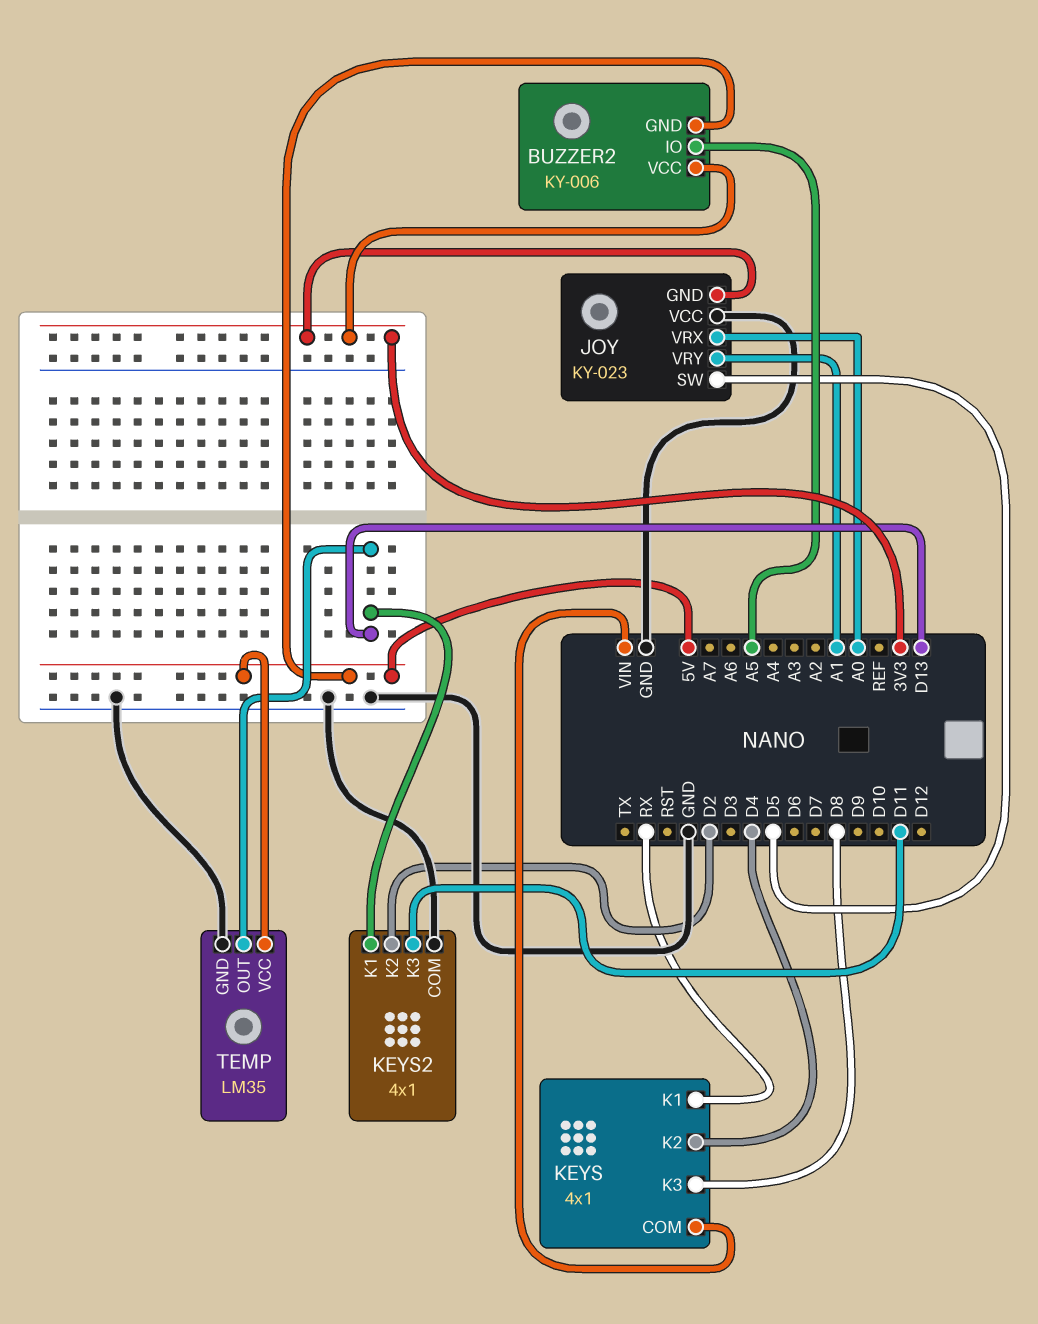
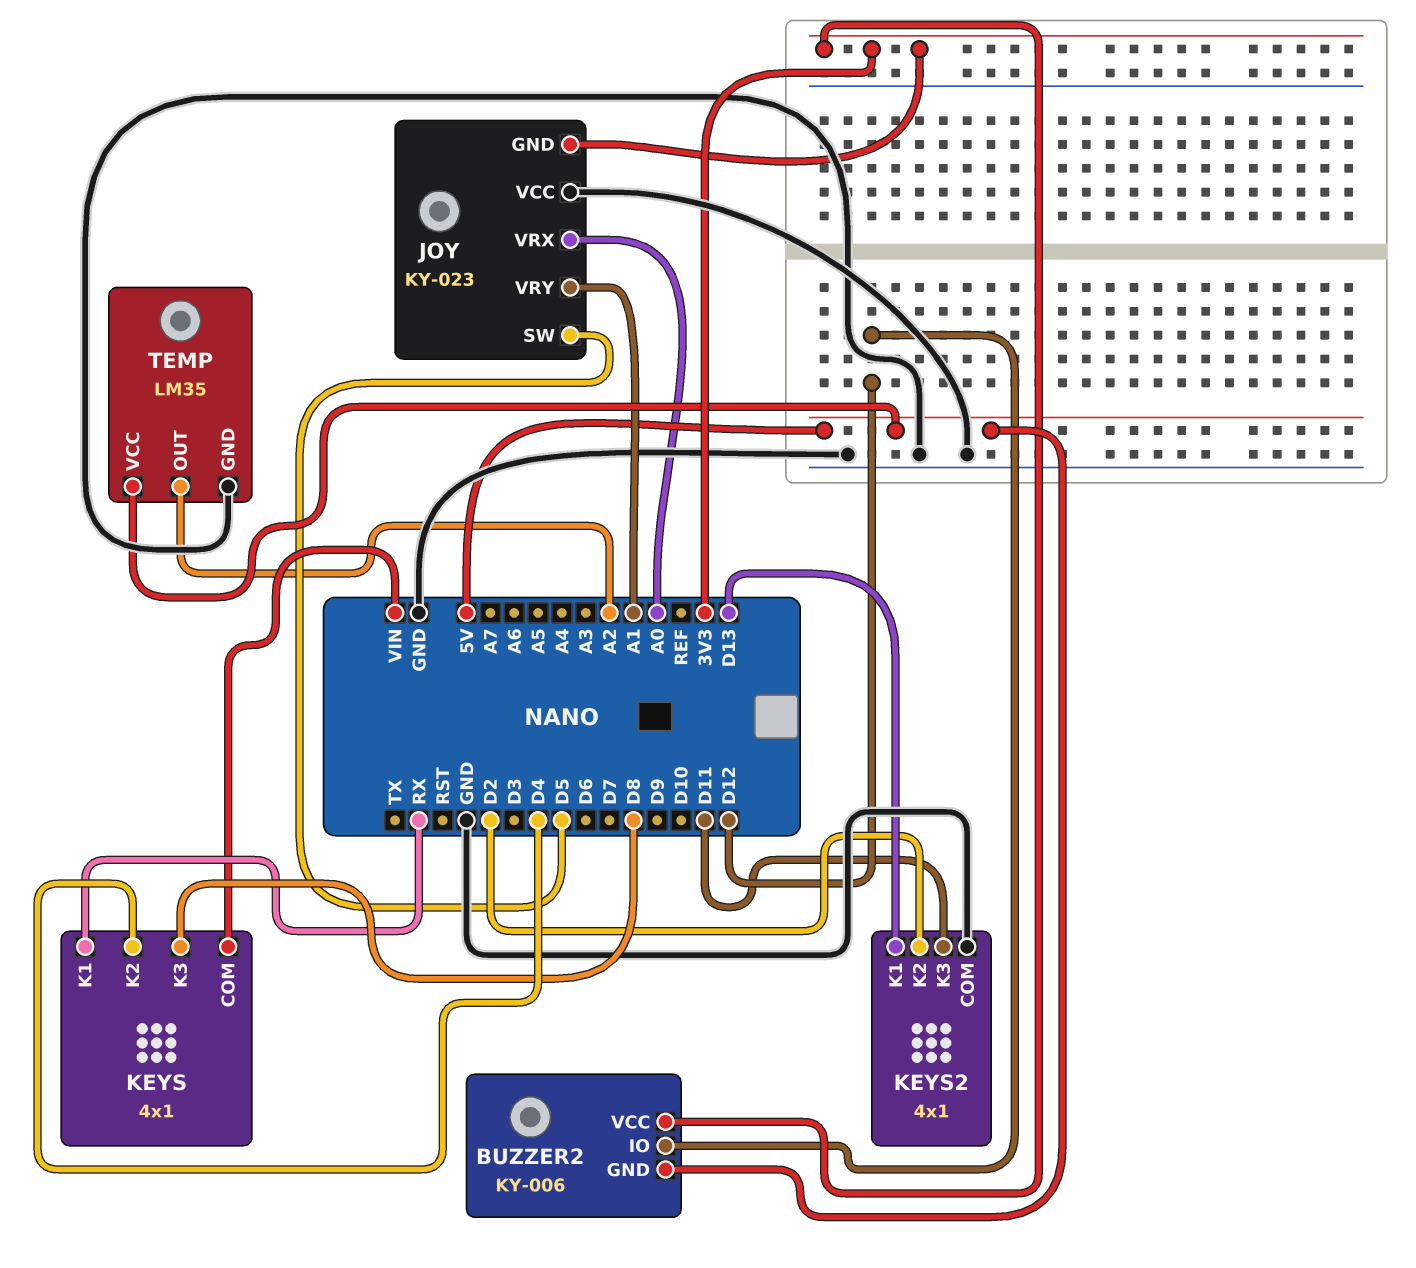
BUZZER2 pin IO: A5 -> D12
TEMP pin OUT: D13 -> A2

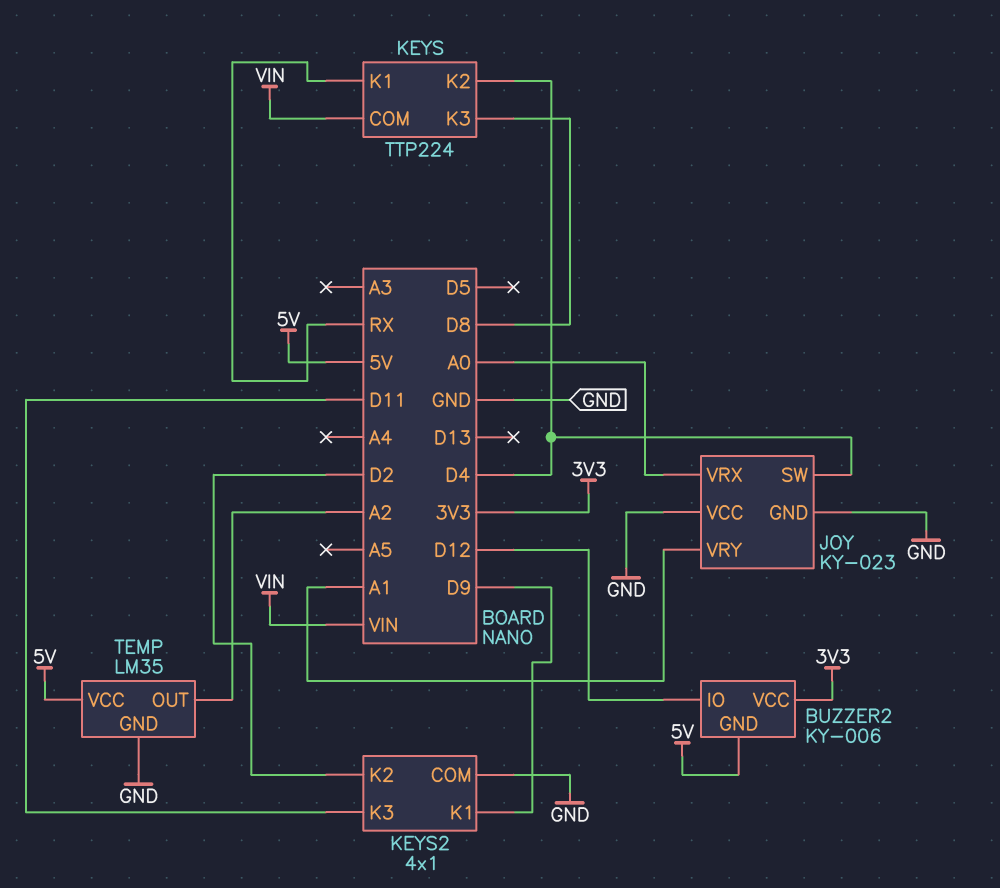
JOY pin GND: 3V3 -> GND
JOY pin SW: D5 -> D4
KEYS: 4x1 -> TTP224
KEYS2 pin K1: D13 -> D9

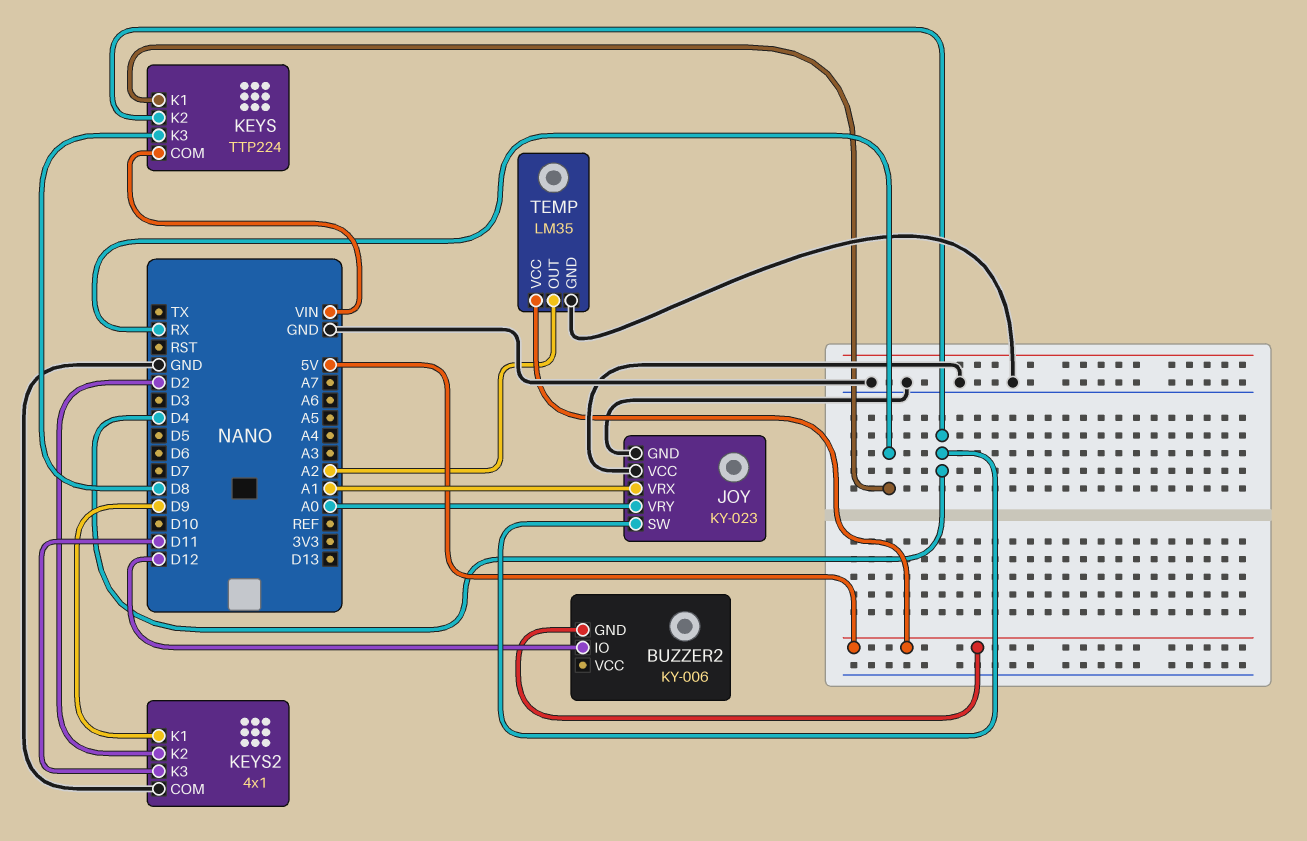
BUZZER2 pin VCC: 3V3 -> none
JOY pin VRX: A0 -> A1
JOY pin VRY: A1 -> A0

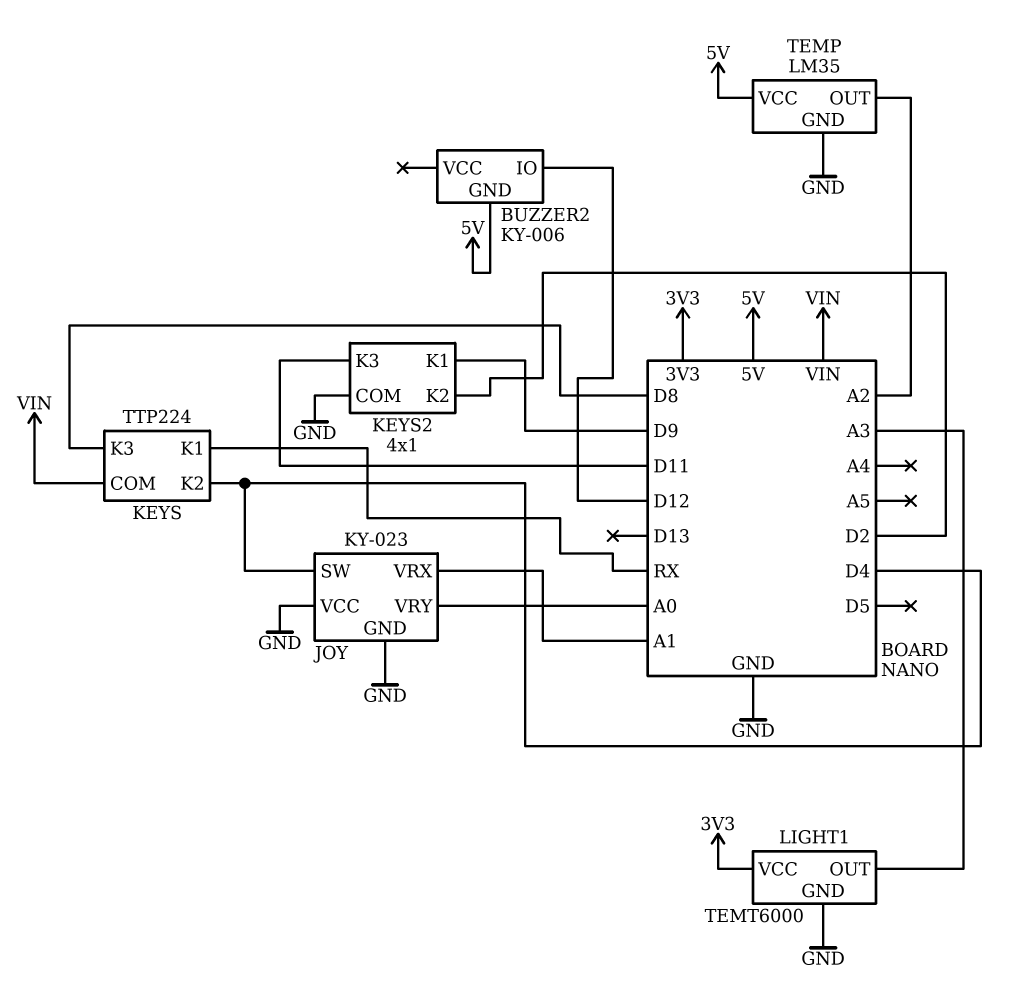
LIGHT1: none -> TEMT6000
LIGHT1 pin GND: none -> GND
LIGHT1 pin OUT: none -> A3
LIGHT1 pin VCC: none -> 3V3

